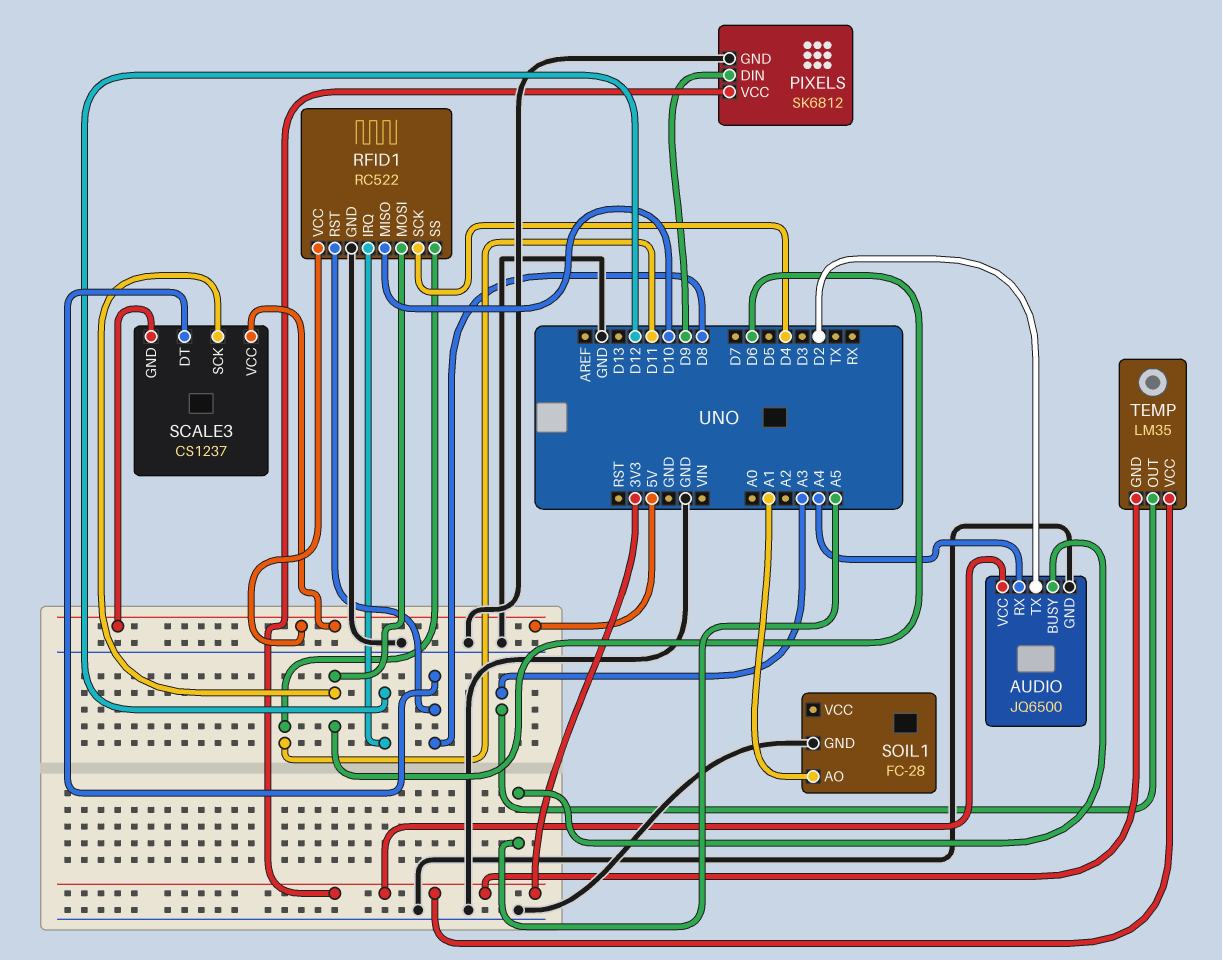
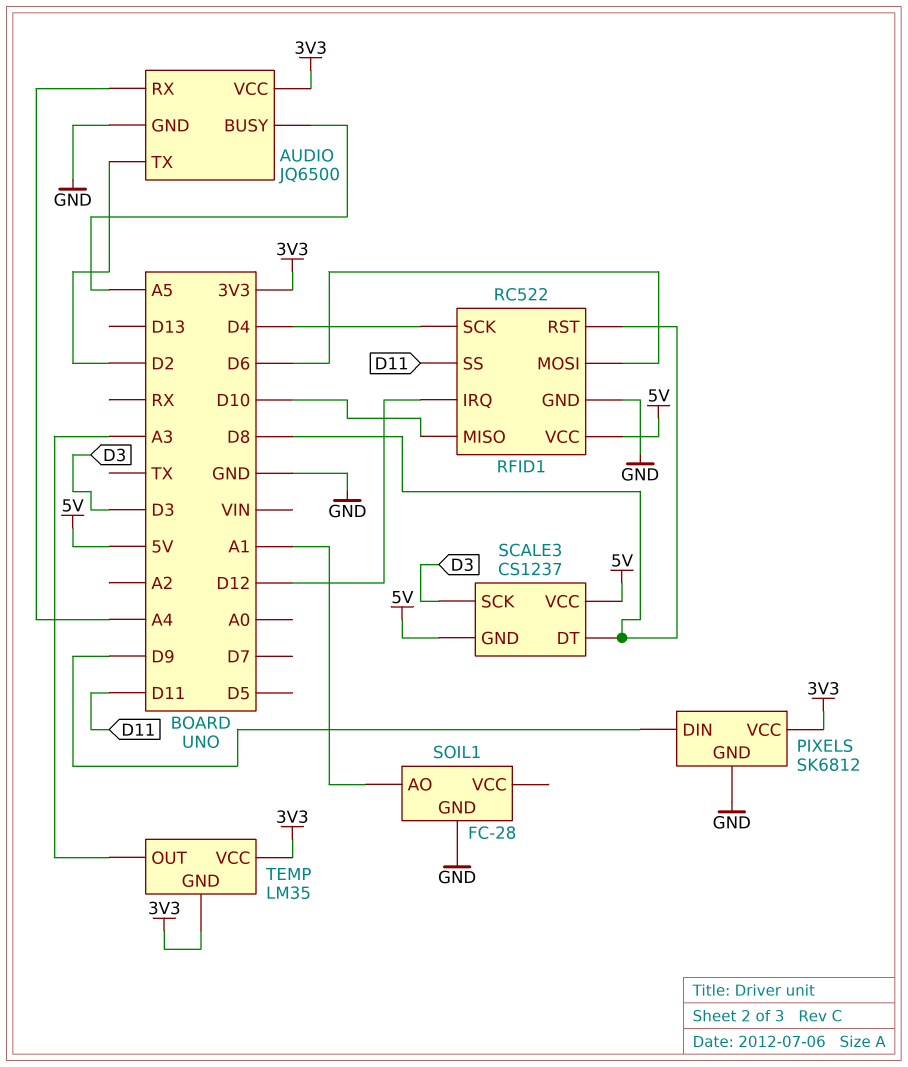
SCALE3 pin SCK: D6 -> D3

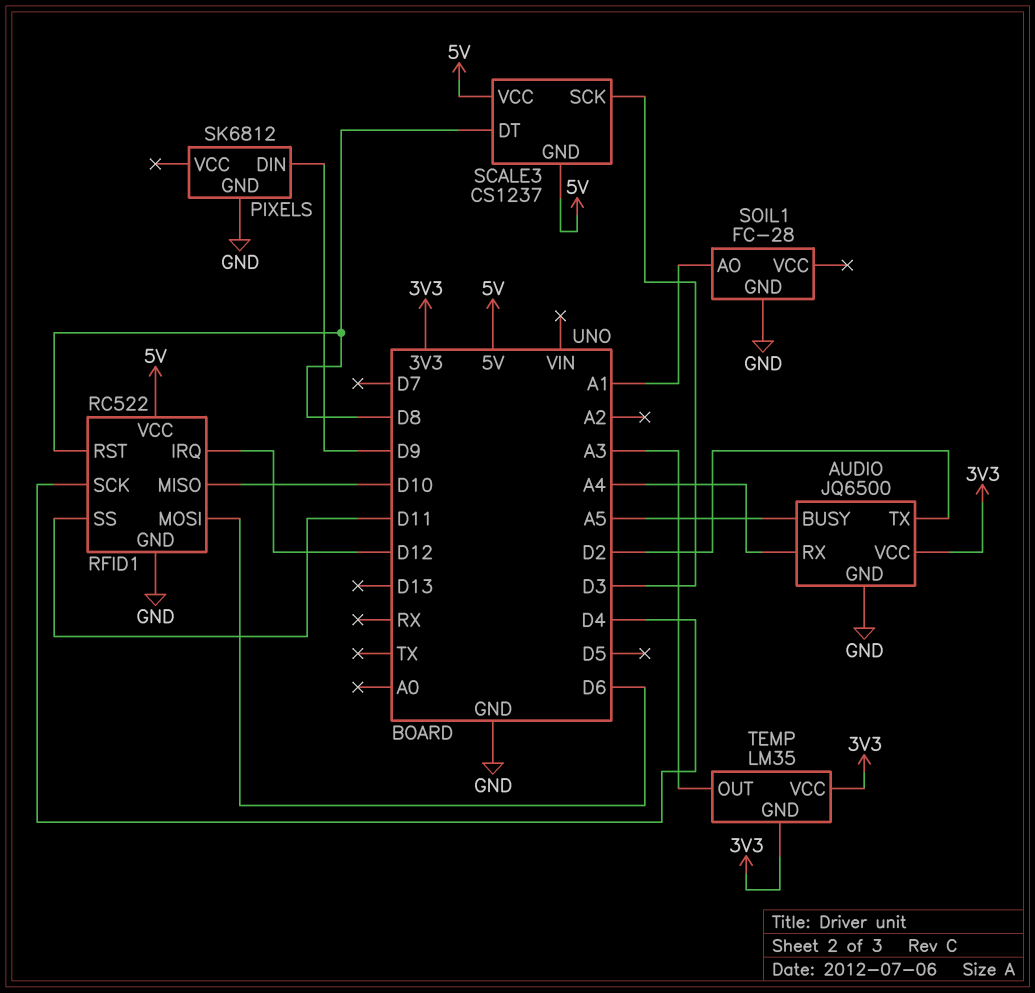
PIXELS pin VCC: 3V3 -> none

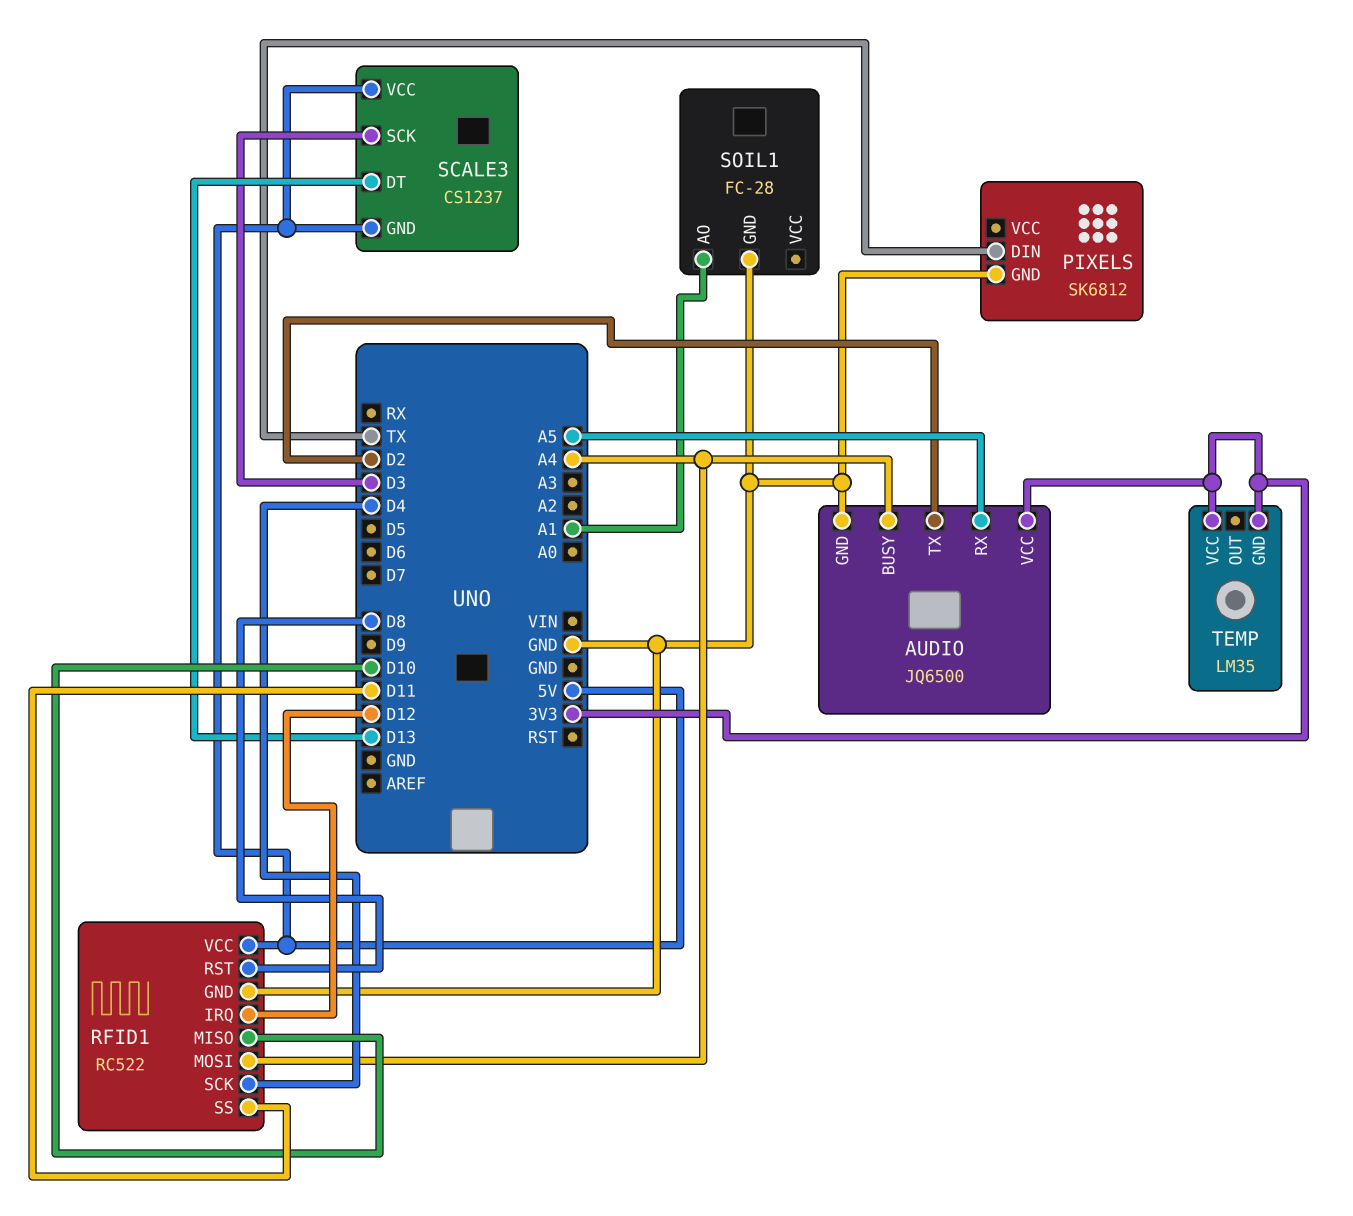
AUDIO pin BUSY: A5 -> A4
AUDIO pin RX: A4 -> A5
PIXELS pin DIN: D9 -> TX
RFID1 pin MOSI: D6 -> A4
SCALE3 pin DT: D8 -> D13
TEMP pin OUT: A3 -> none

